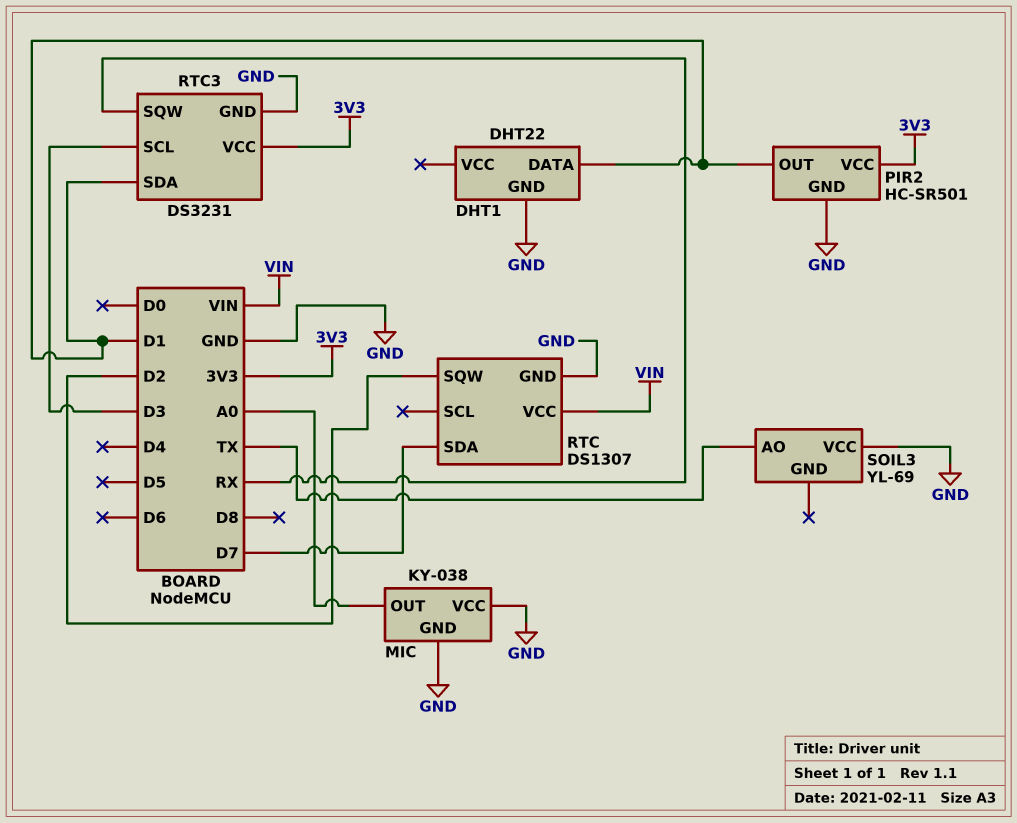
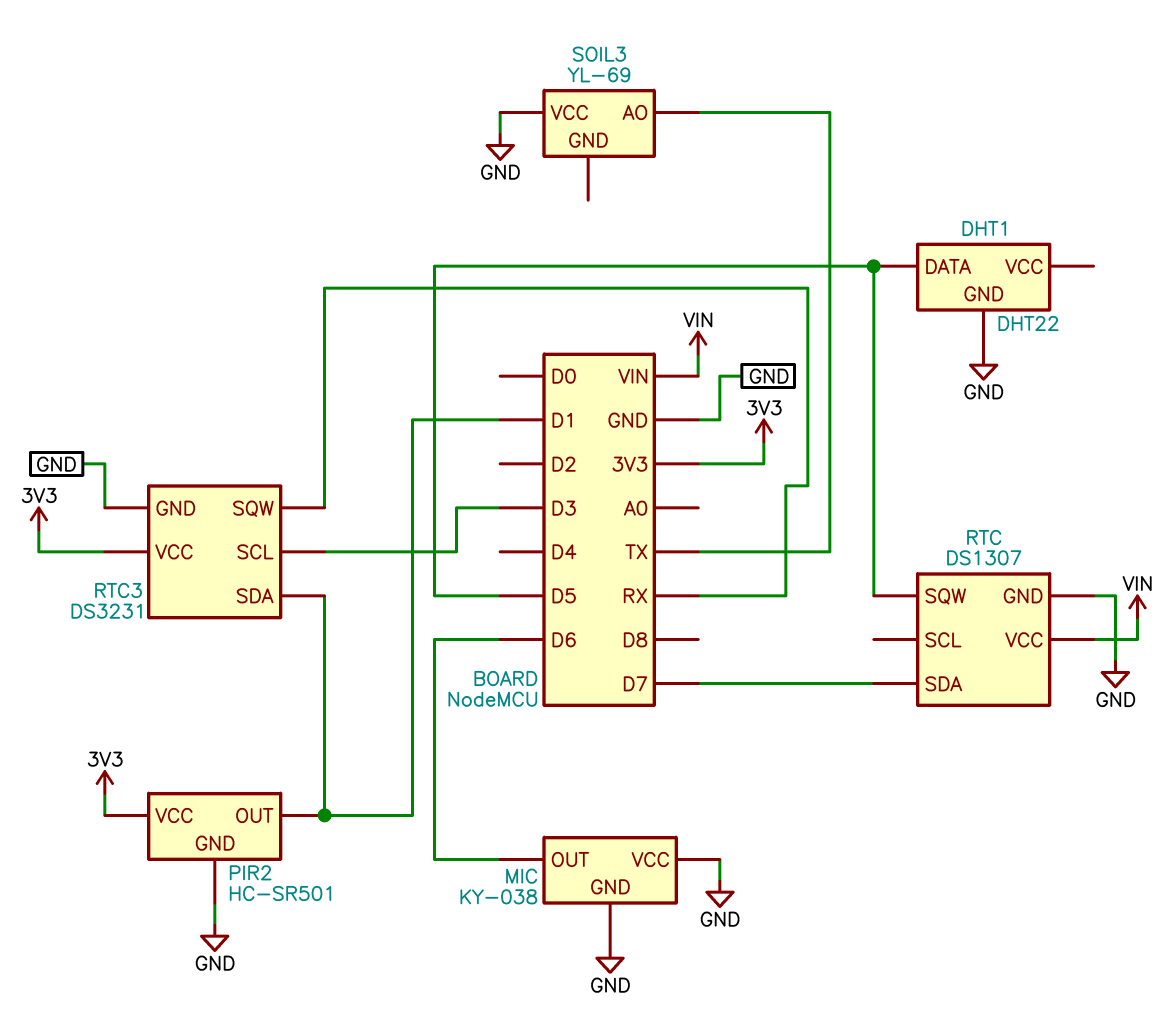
DHT1 pin DATA: D1 -> D5
MIC pin OUT: A0 -> D6
RTC pin SQW: D2 -> D5

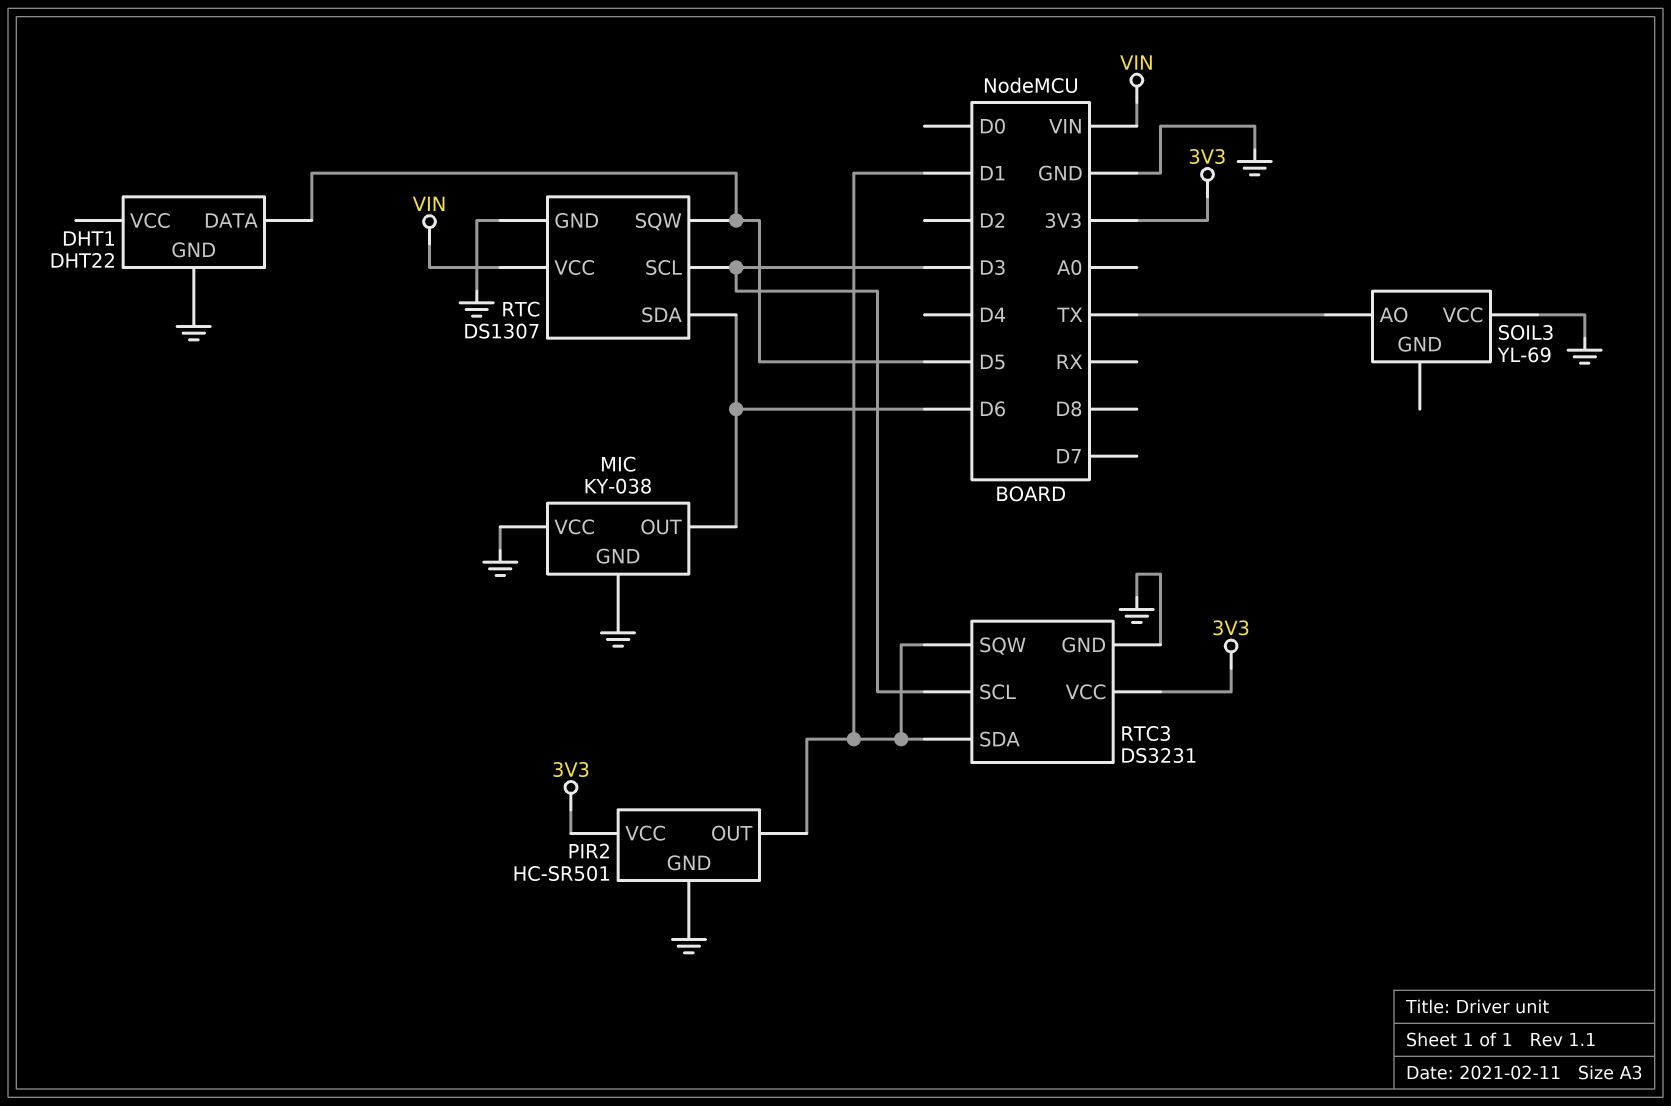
RTC pin SCL: none -> D3
RTC pin SDA: D7 -> D6
RTC3 pin SQW: RX -> D1

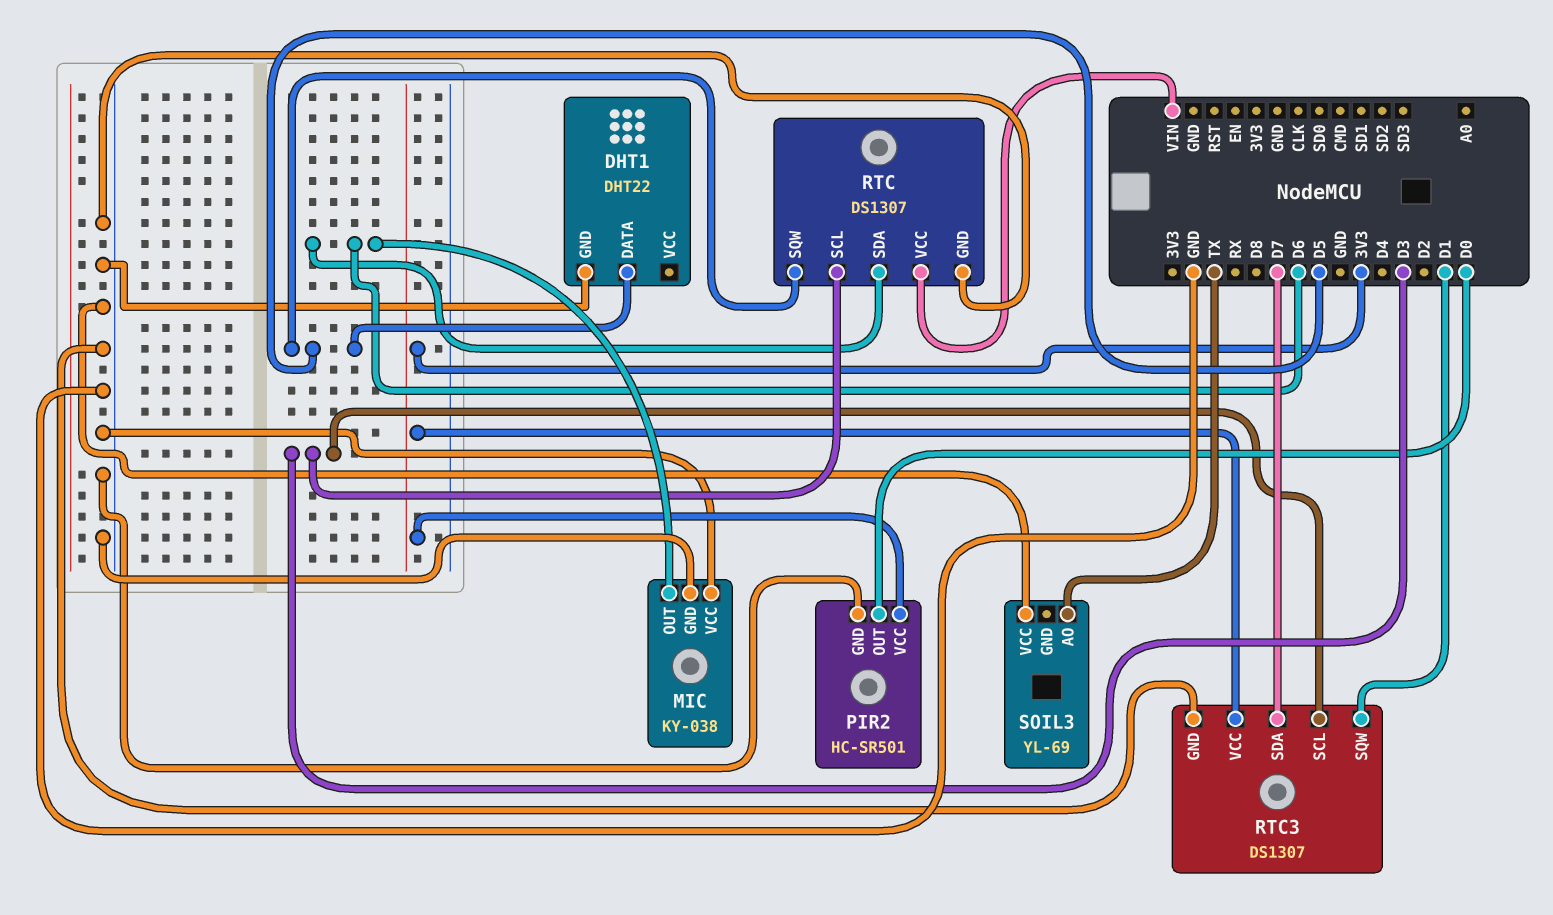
PIR2 pin OUT: D1 -> D0
RTC3: DS3231 -> DS1307
RTC3 pin SDA: D1 -> D7

